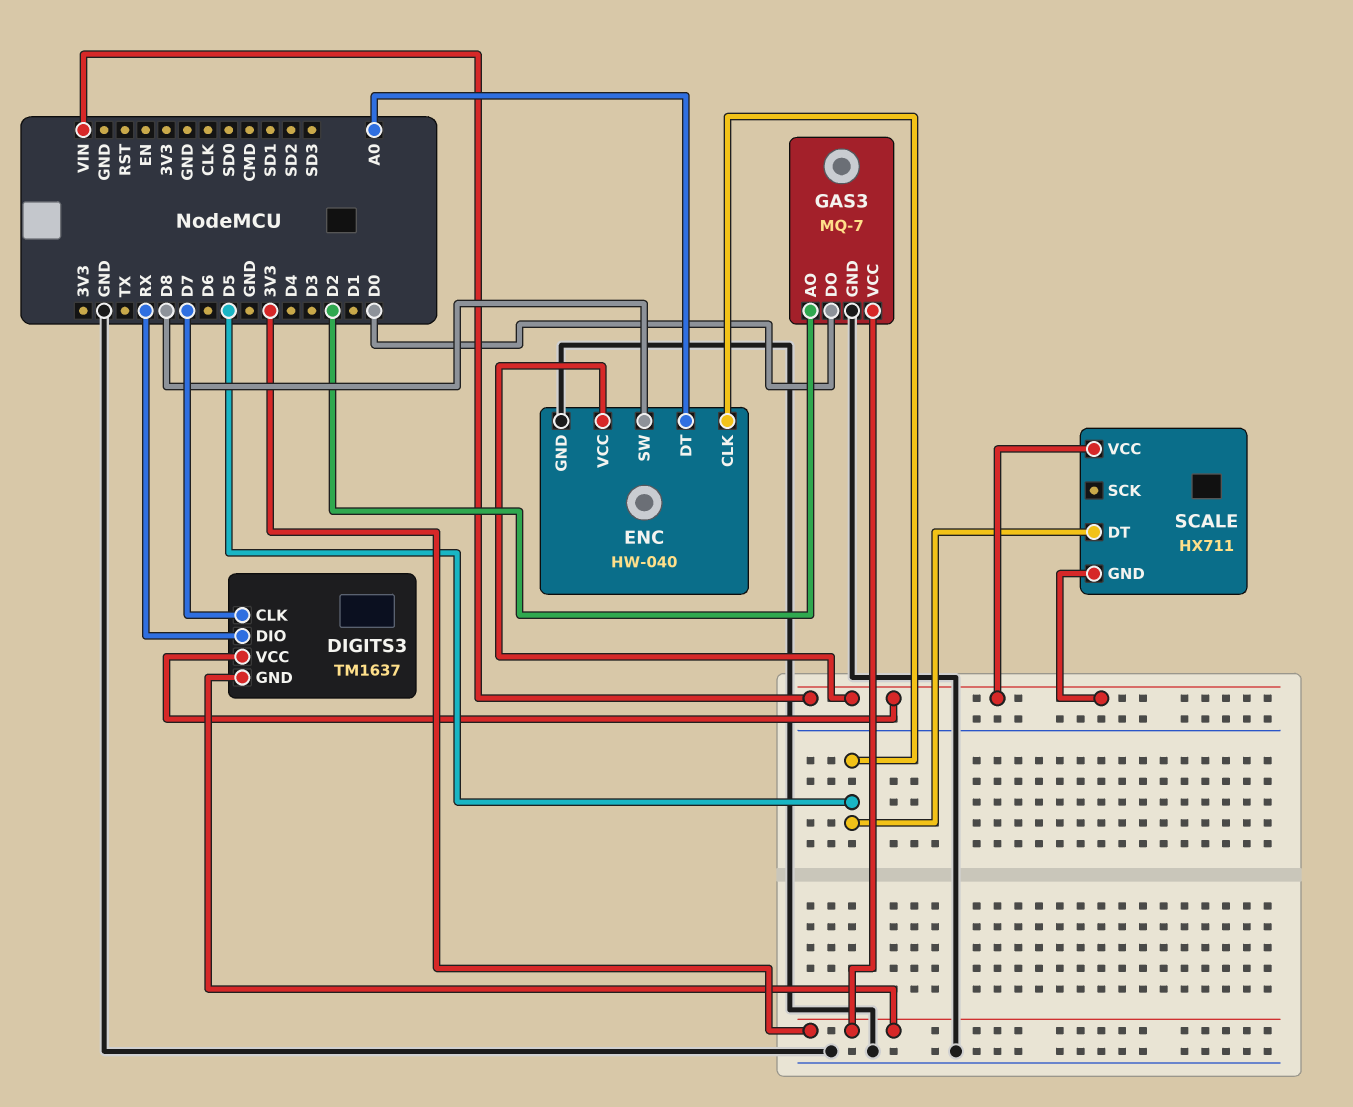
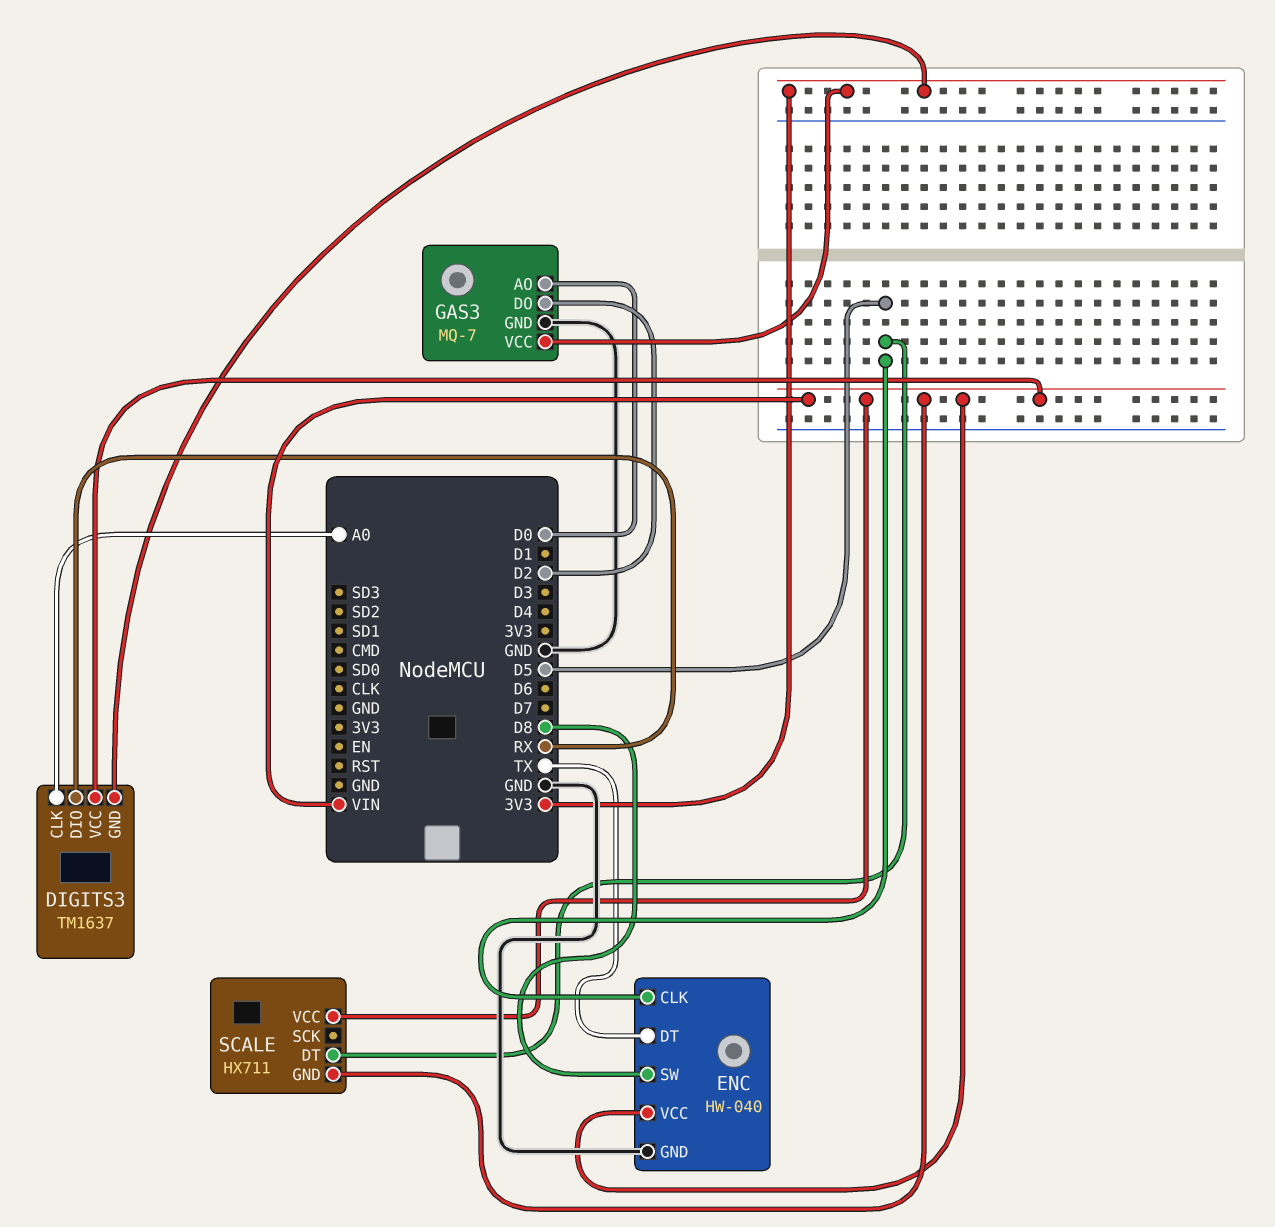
DIGITS3 pin CLK: D7 -> A0
ENC pin DT: A0 -> TX
GAS3 pin AO: D2 -> D0
GAS3 pin DO: D0 -> D2

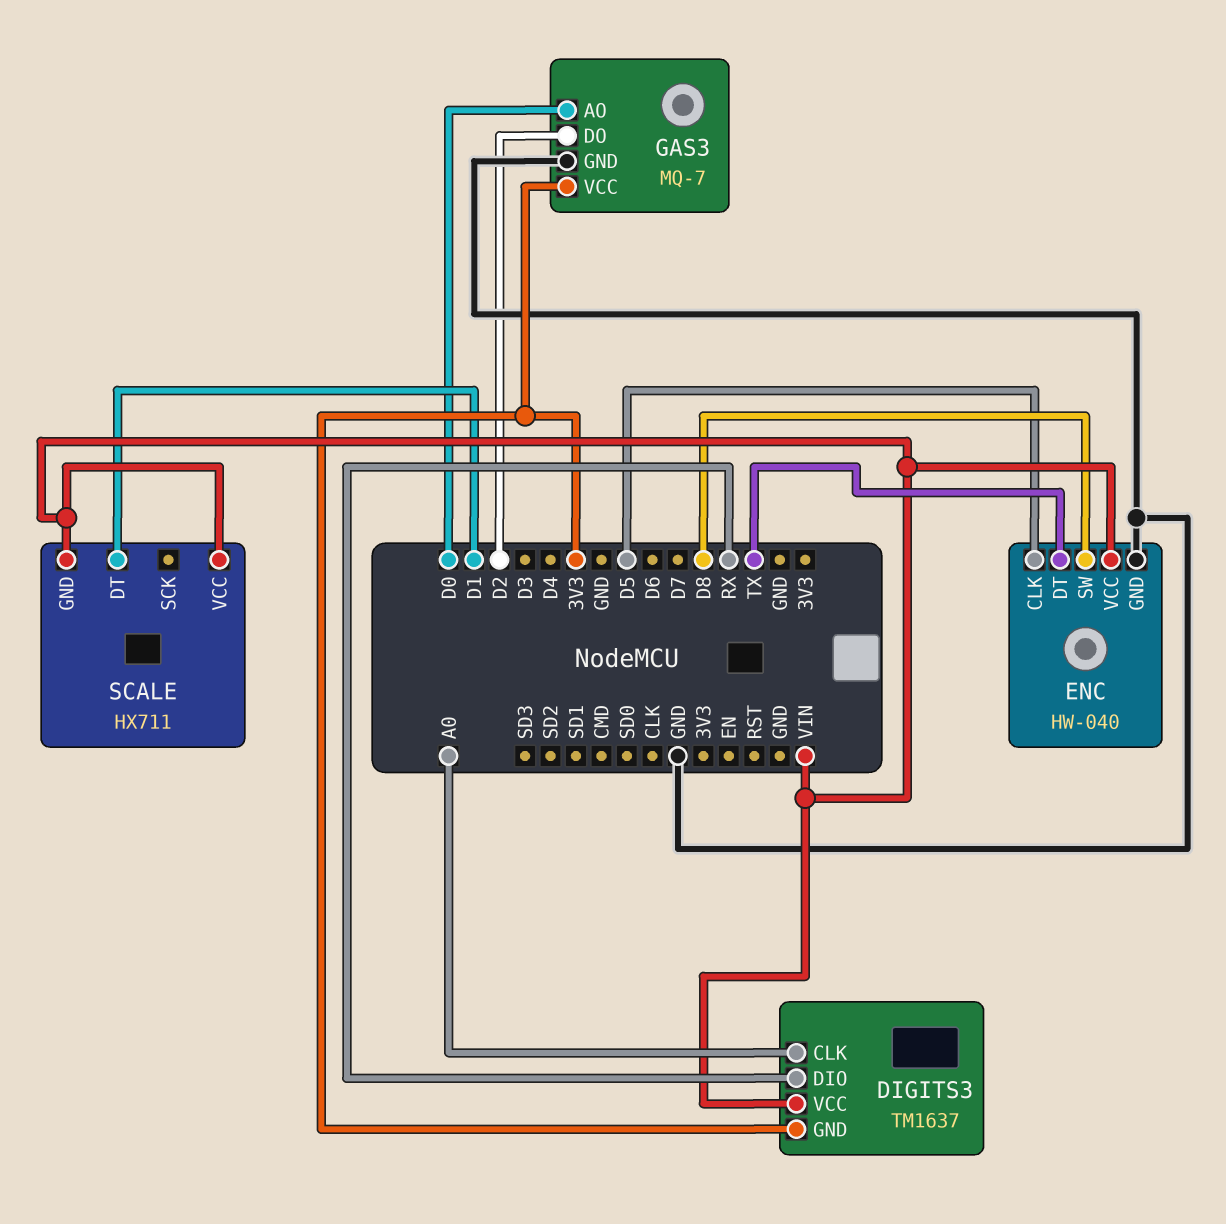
SCALE pin DT: D5 -> D1

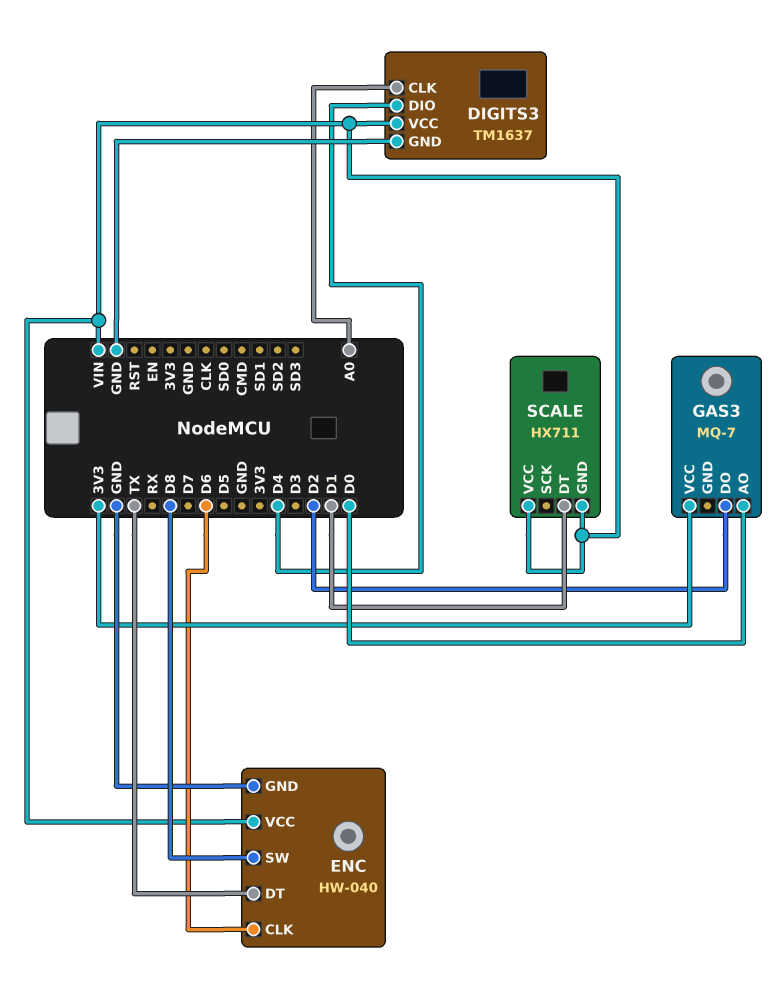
DIGITS3 pin DIO: RX -> D4
DIGITS3 pin GND: 3V3 -> GND
ENC pin CLK: D5 -> D6
GAS3 pin GND: GND -> none

